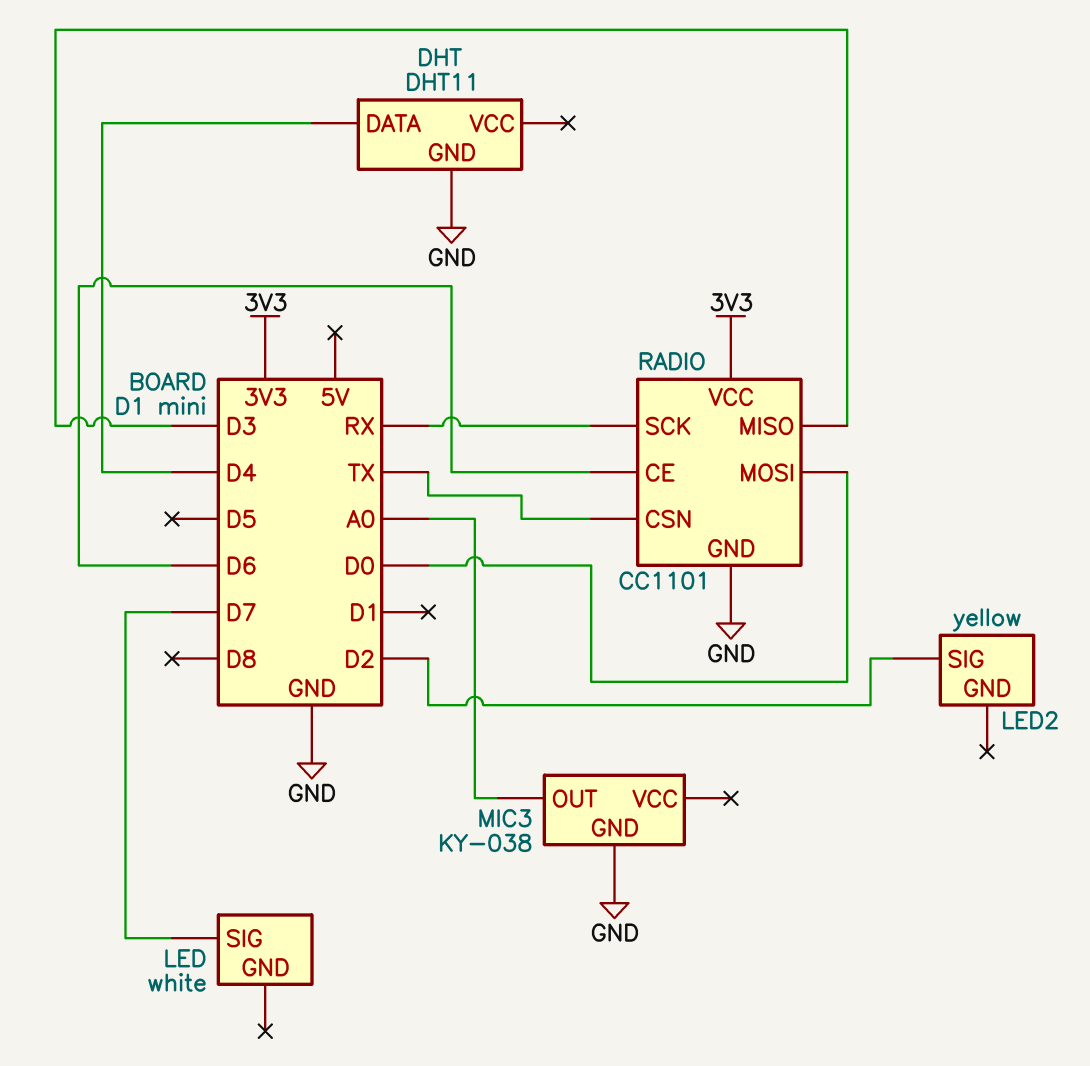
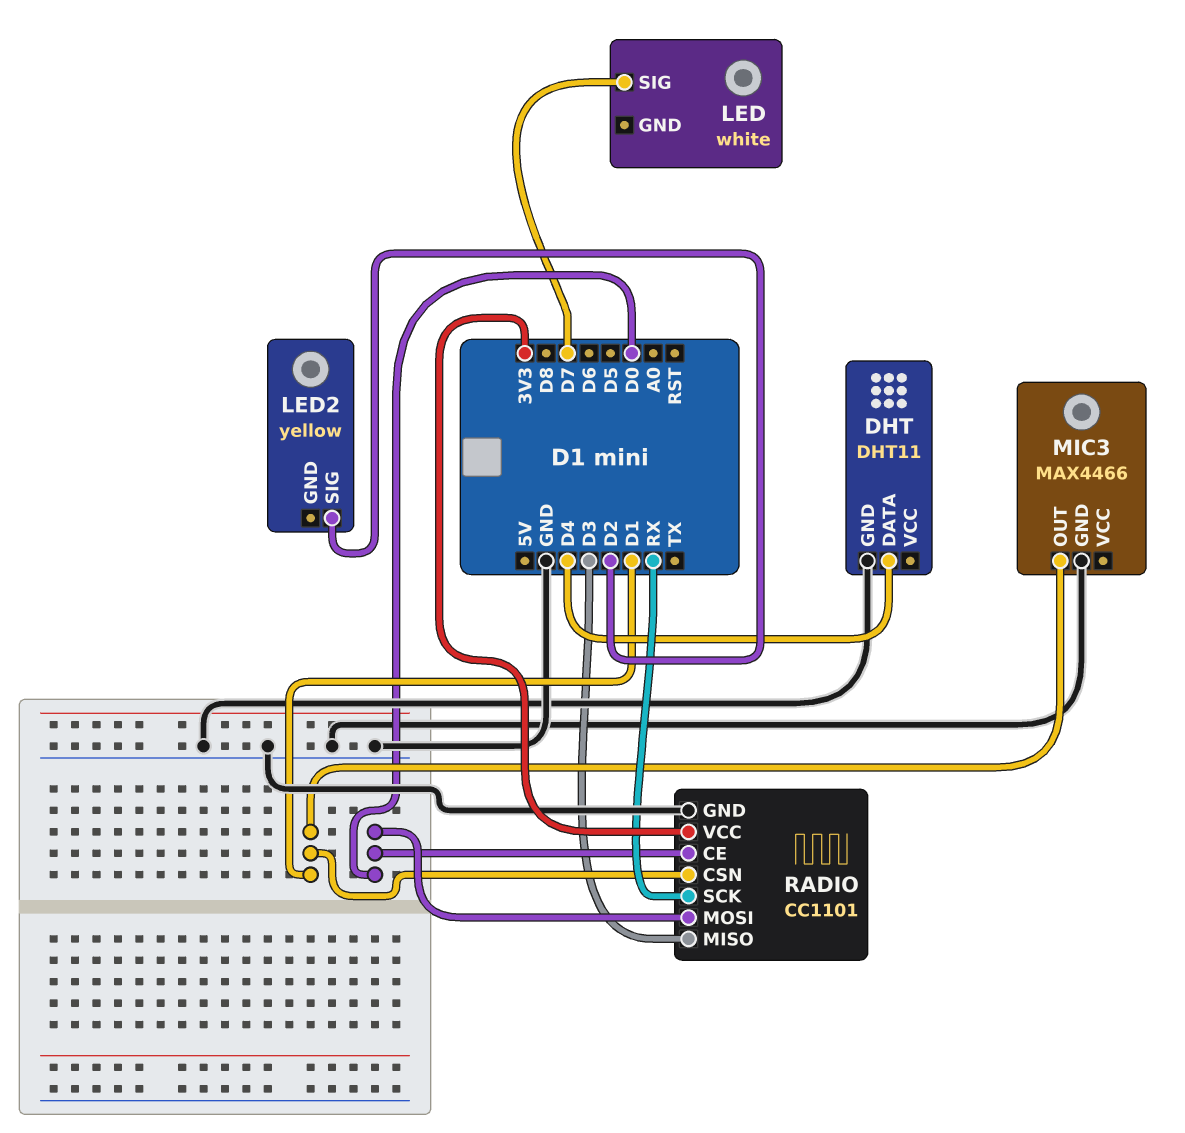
MIC3: KY-038 -> MAX4466
MIC3 pin OUT: A0 -> D1
RADIO pin CE: D6 -> D0
RADIO pin CSN: TX -> D1

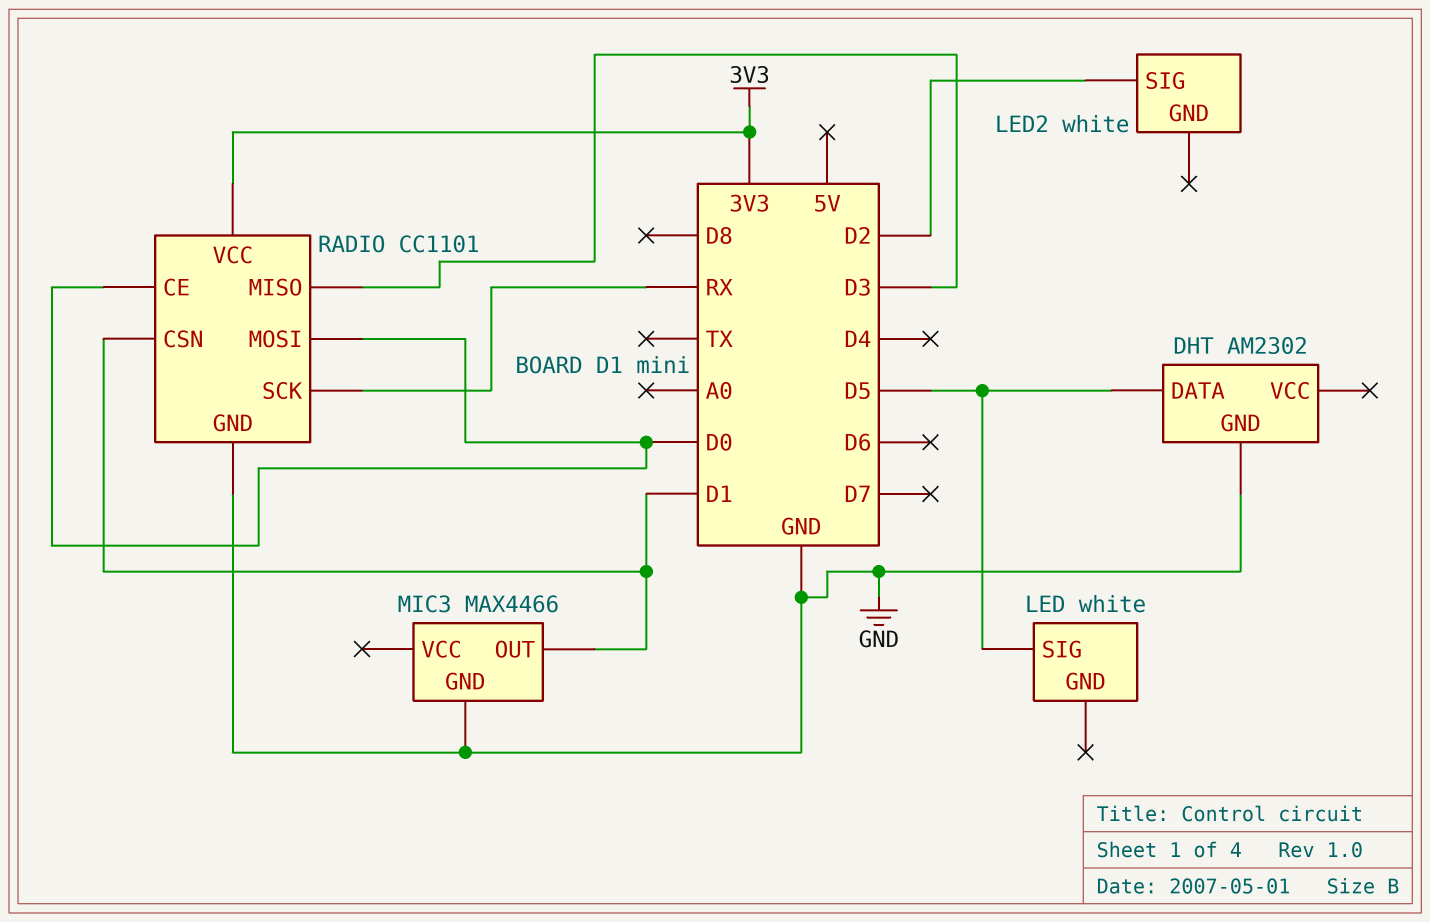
DHT: DHT11 -> AM2302
DHT pin DATA: D4 -> D5
LED pin SIG: D7 -> D5
LED2: yellow -> white

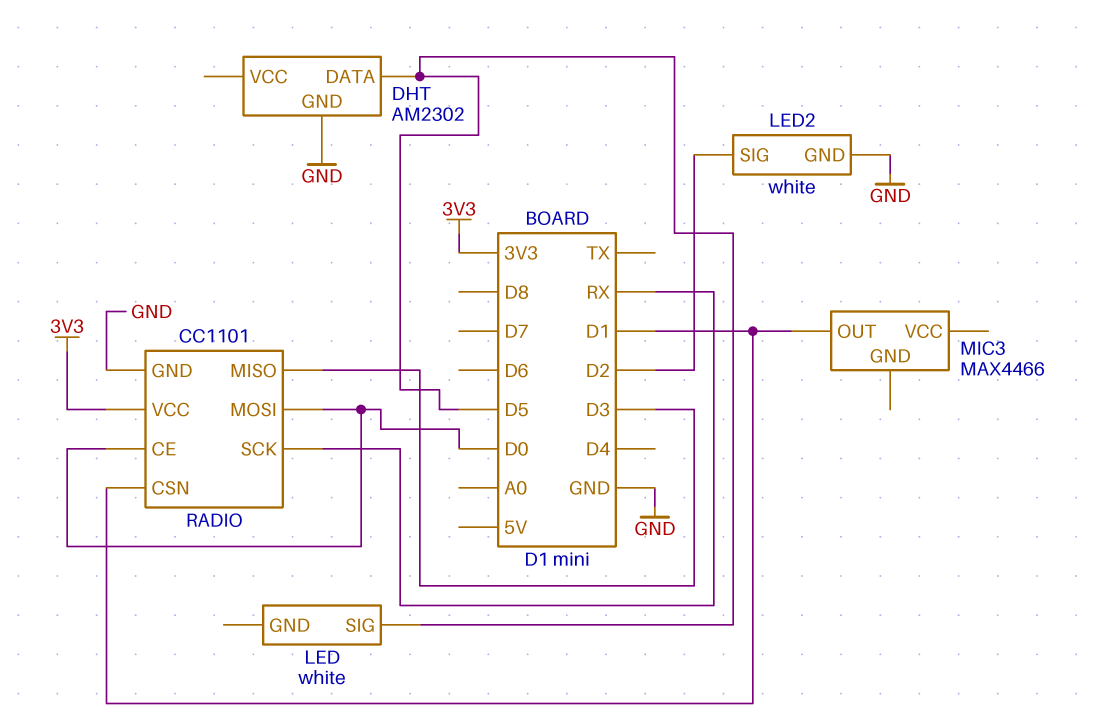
LED2 pin GND: none -> GND
MIC3 pin GND: GND -> none

